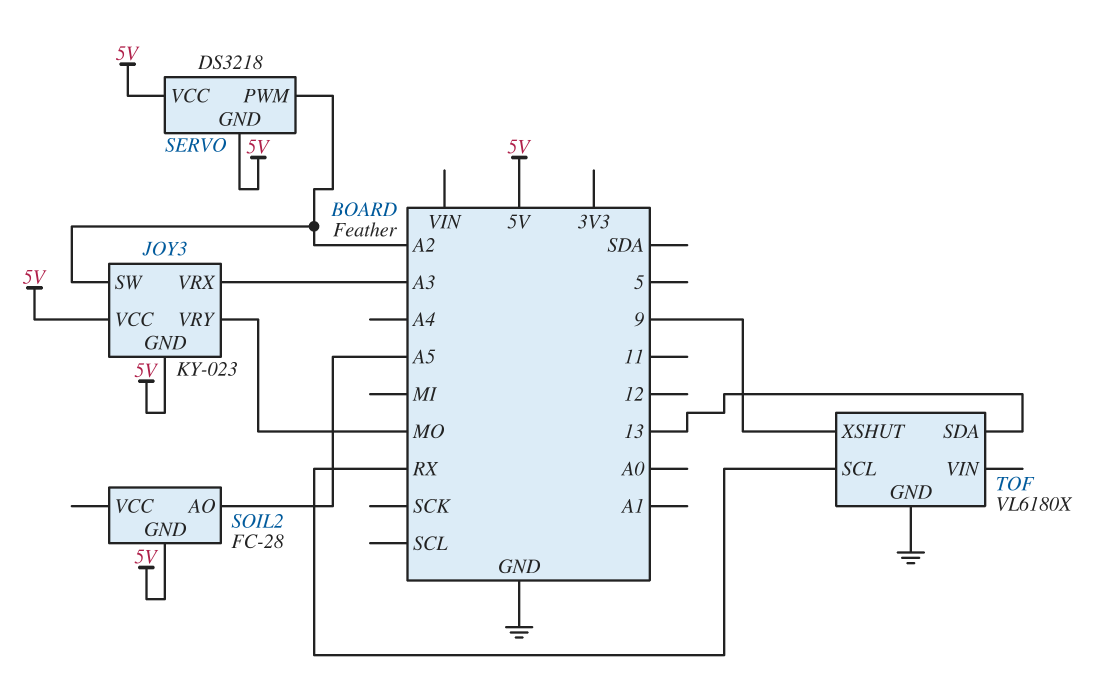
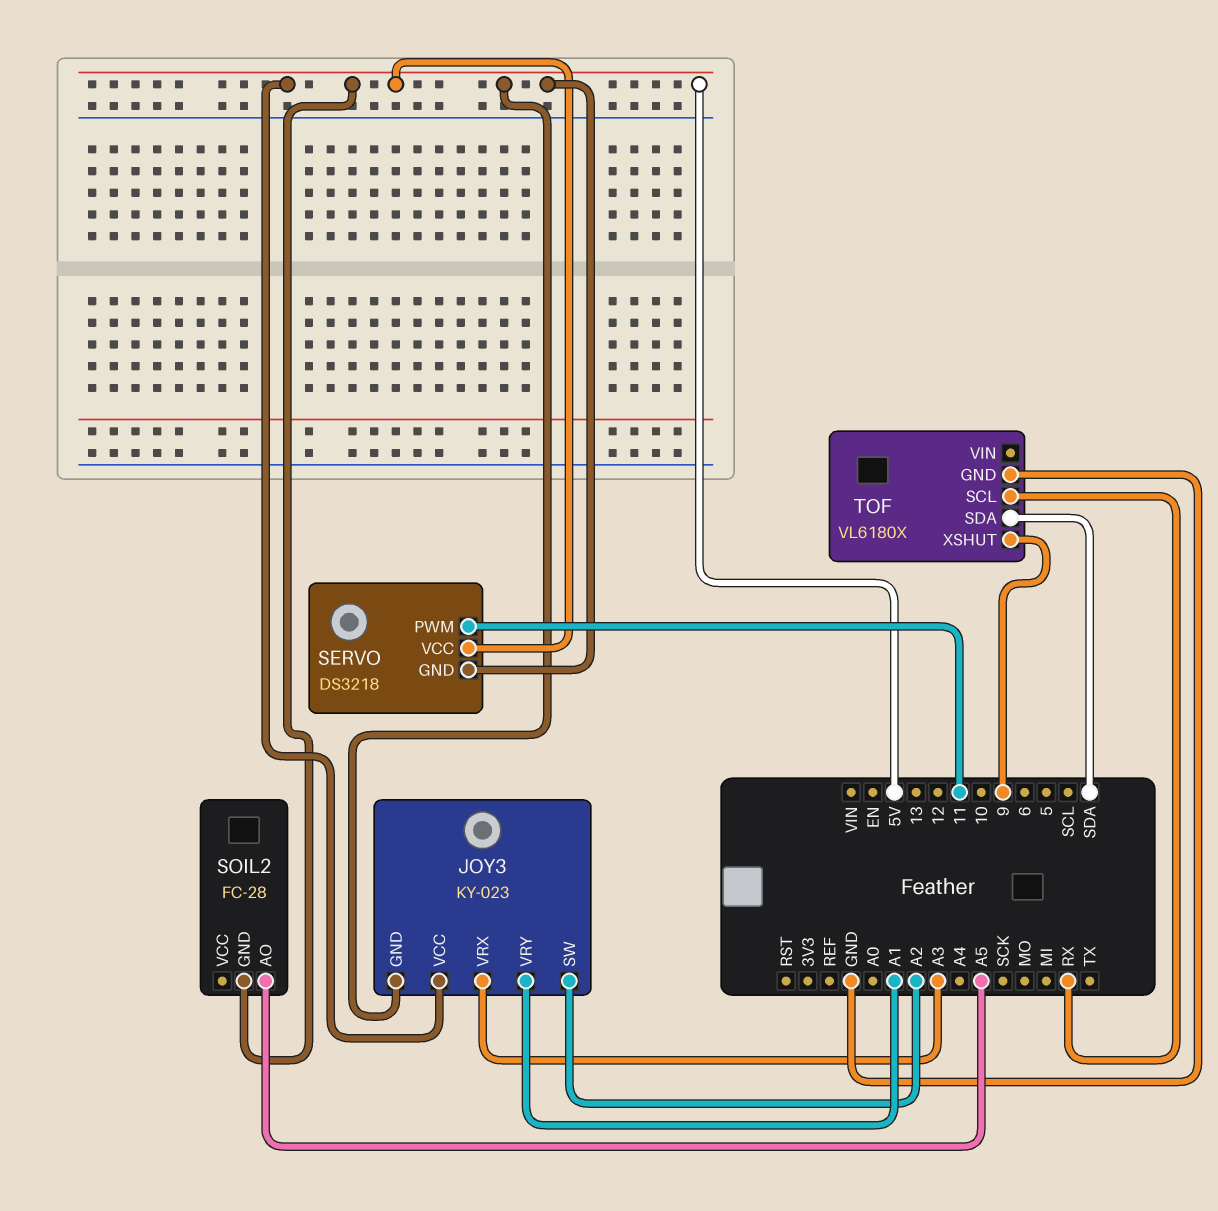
JOY3 pin VRY: MO -> A1
SERVO pin PWM: A2 -> 11
TOF pin SDA: 13 -> SDA

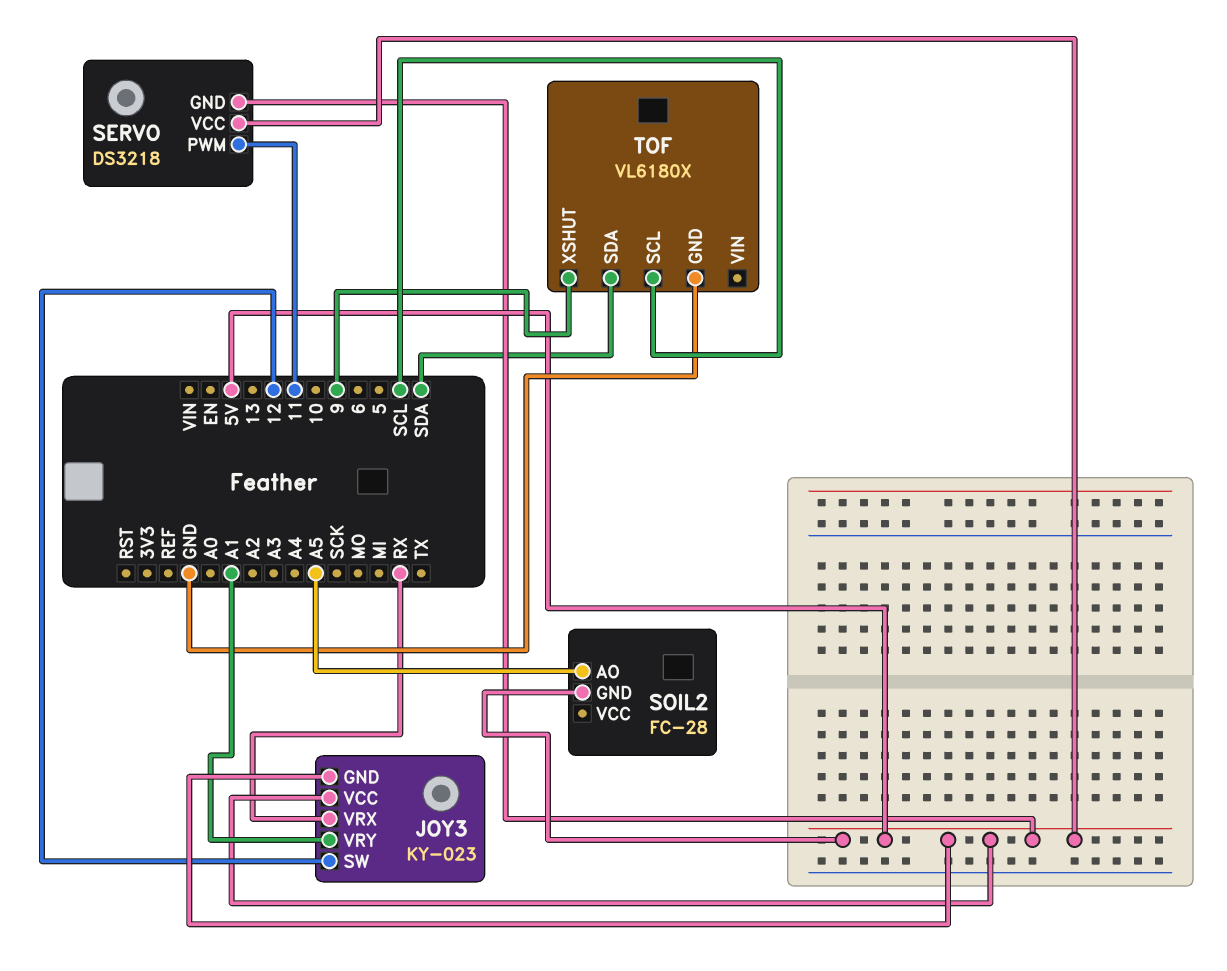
JOY3 pin SW: A2 -> 12
JOY3 pin VRX: A3 -> RX
TOF pin SCL: RX -> SCL

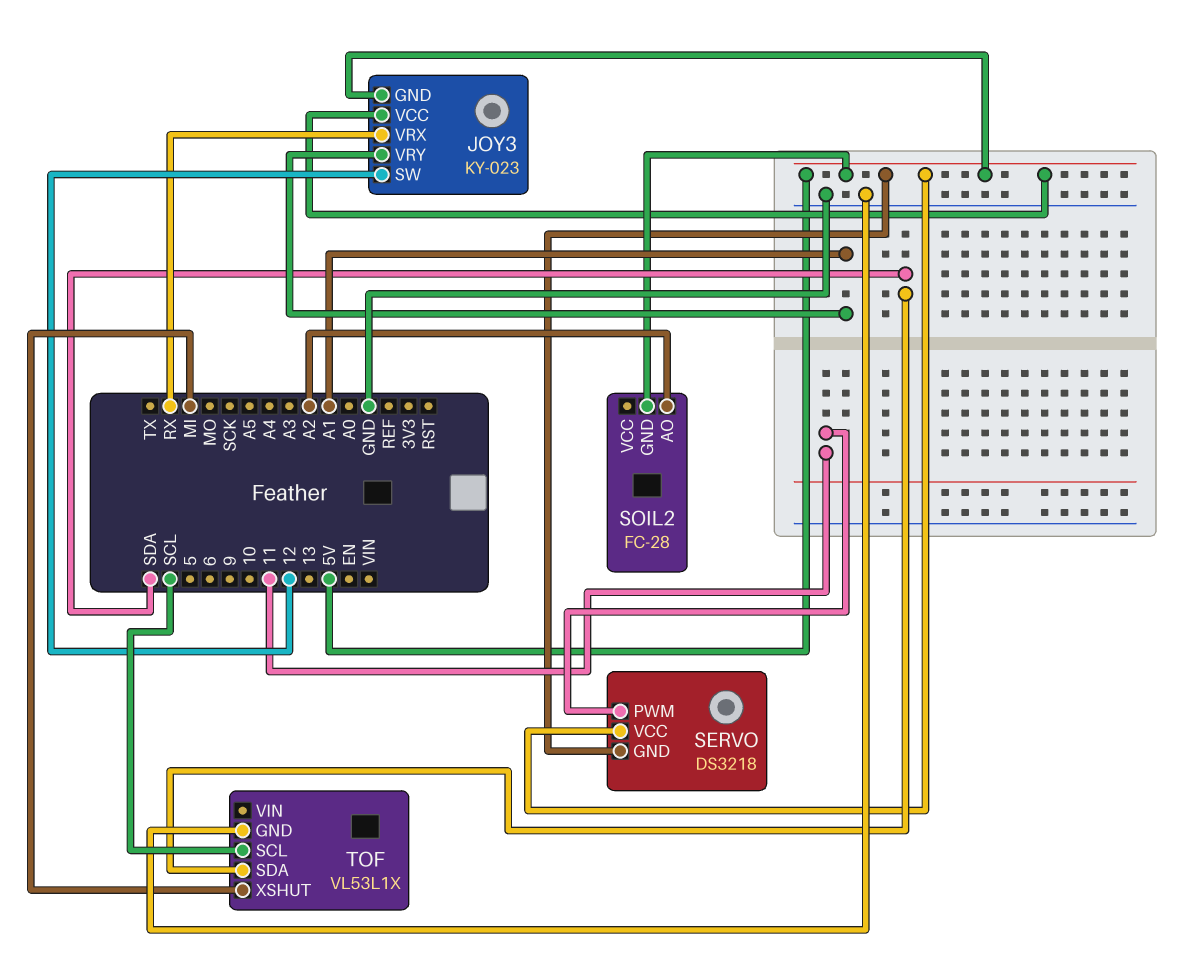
SOIL2 pin AO: A5 -> A2
TOF: VL6180X -> VL53L1X
TOF pin XSHUT: 9 -> MI

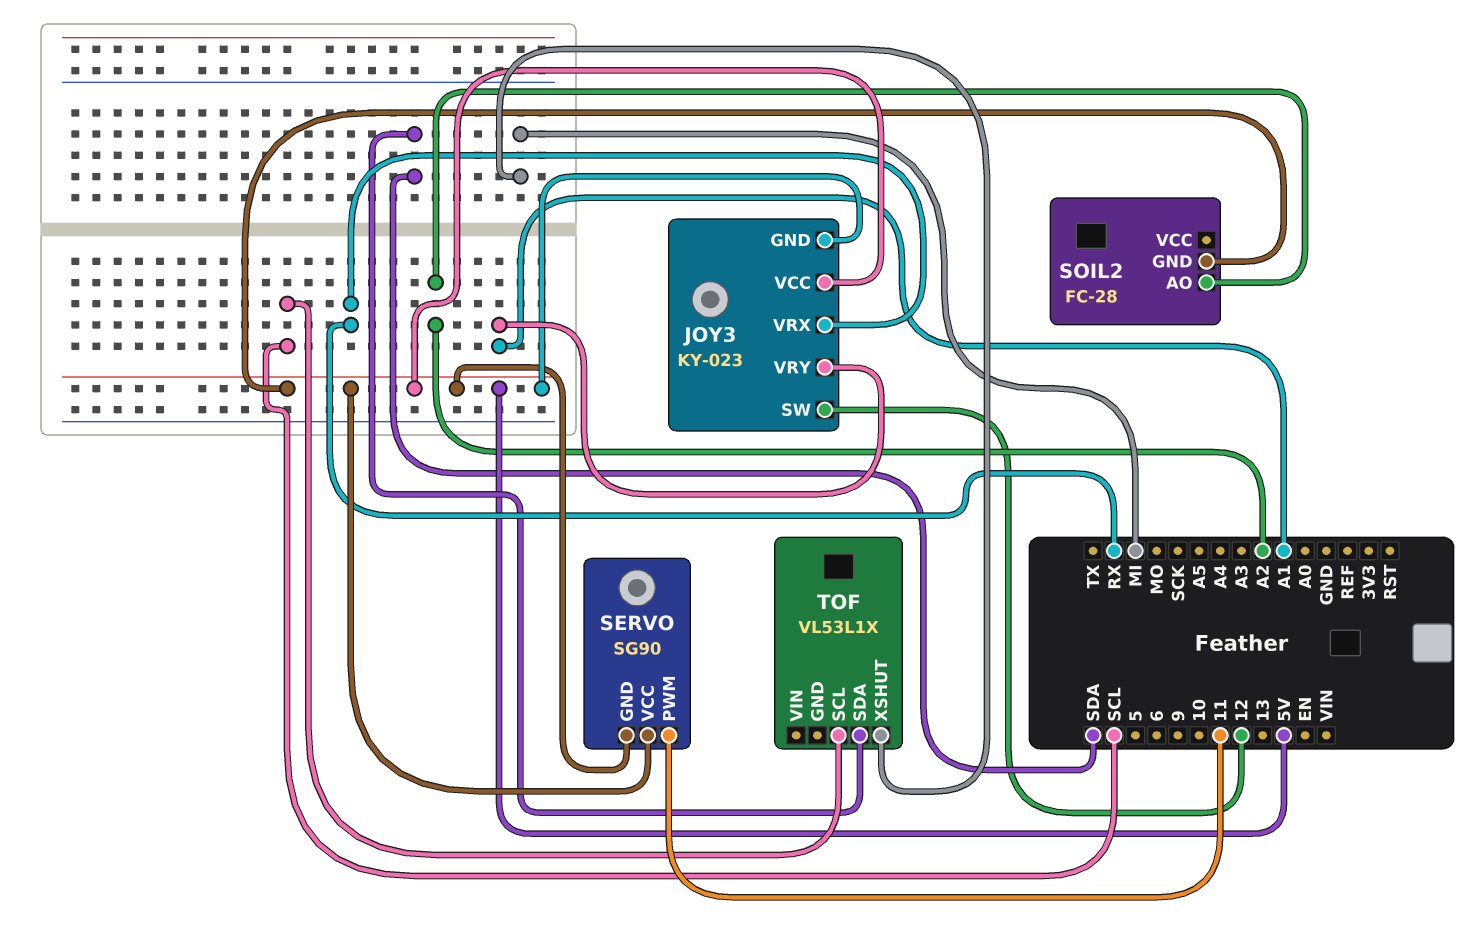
SERVO: DS3218 -> SG90
TOF pin GND: GND -> none

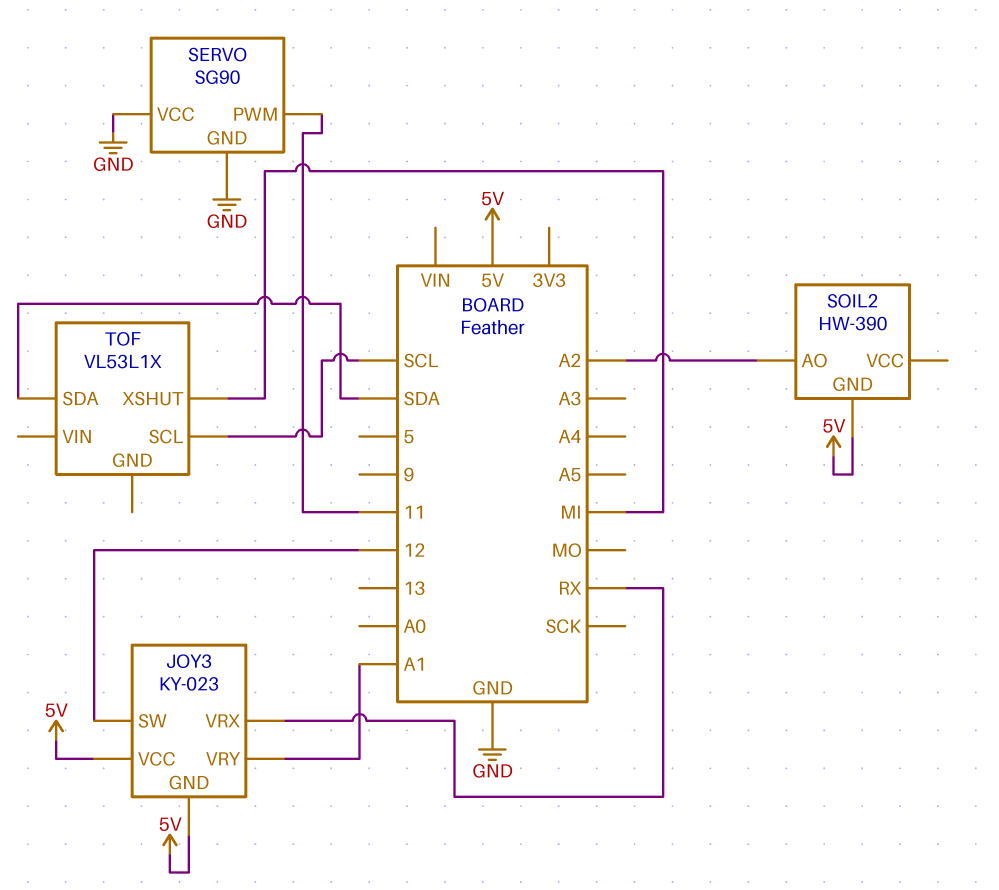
SERVO pin GND: 5V -> GND
SERVO pin VCC: 5V -> GND
SOIL2: FC-28 -> HW-390

